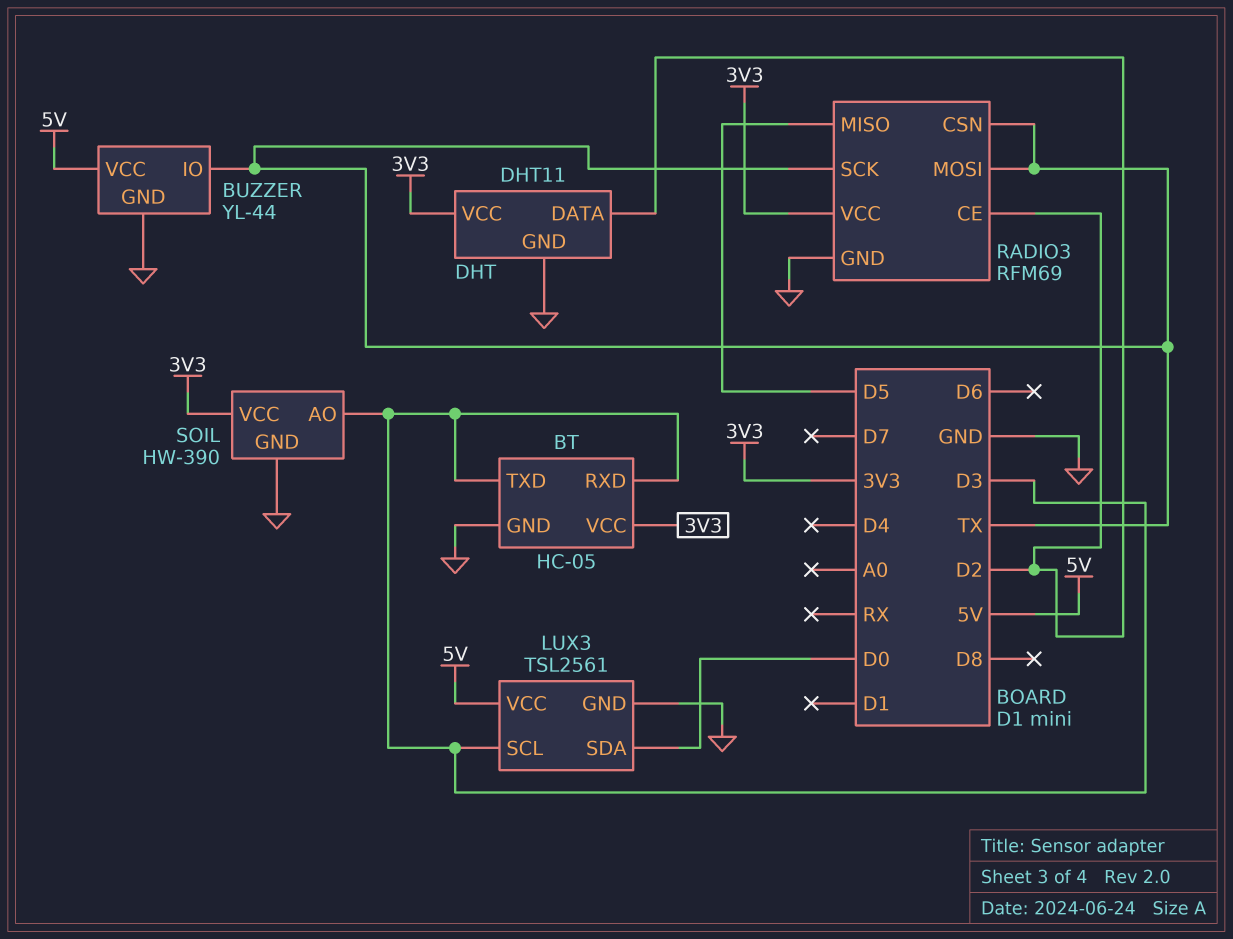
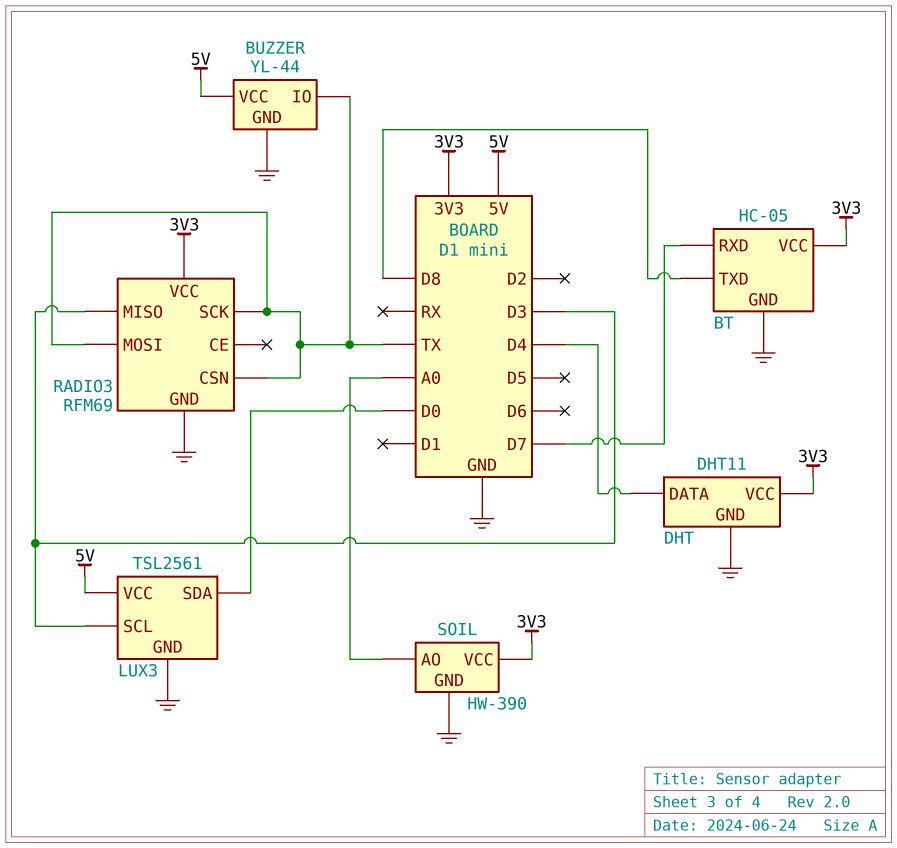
BT pin RXD: D3 -> D7
BT pin TXD: D3 -> D8
DHT pin DATA: D2 -> D4
RADIO3 pin CE: D2 -> none
RADIO3 pin MISO: D5 -> D3
SOIL pin AO: D3 -> A0

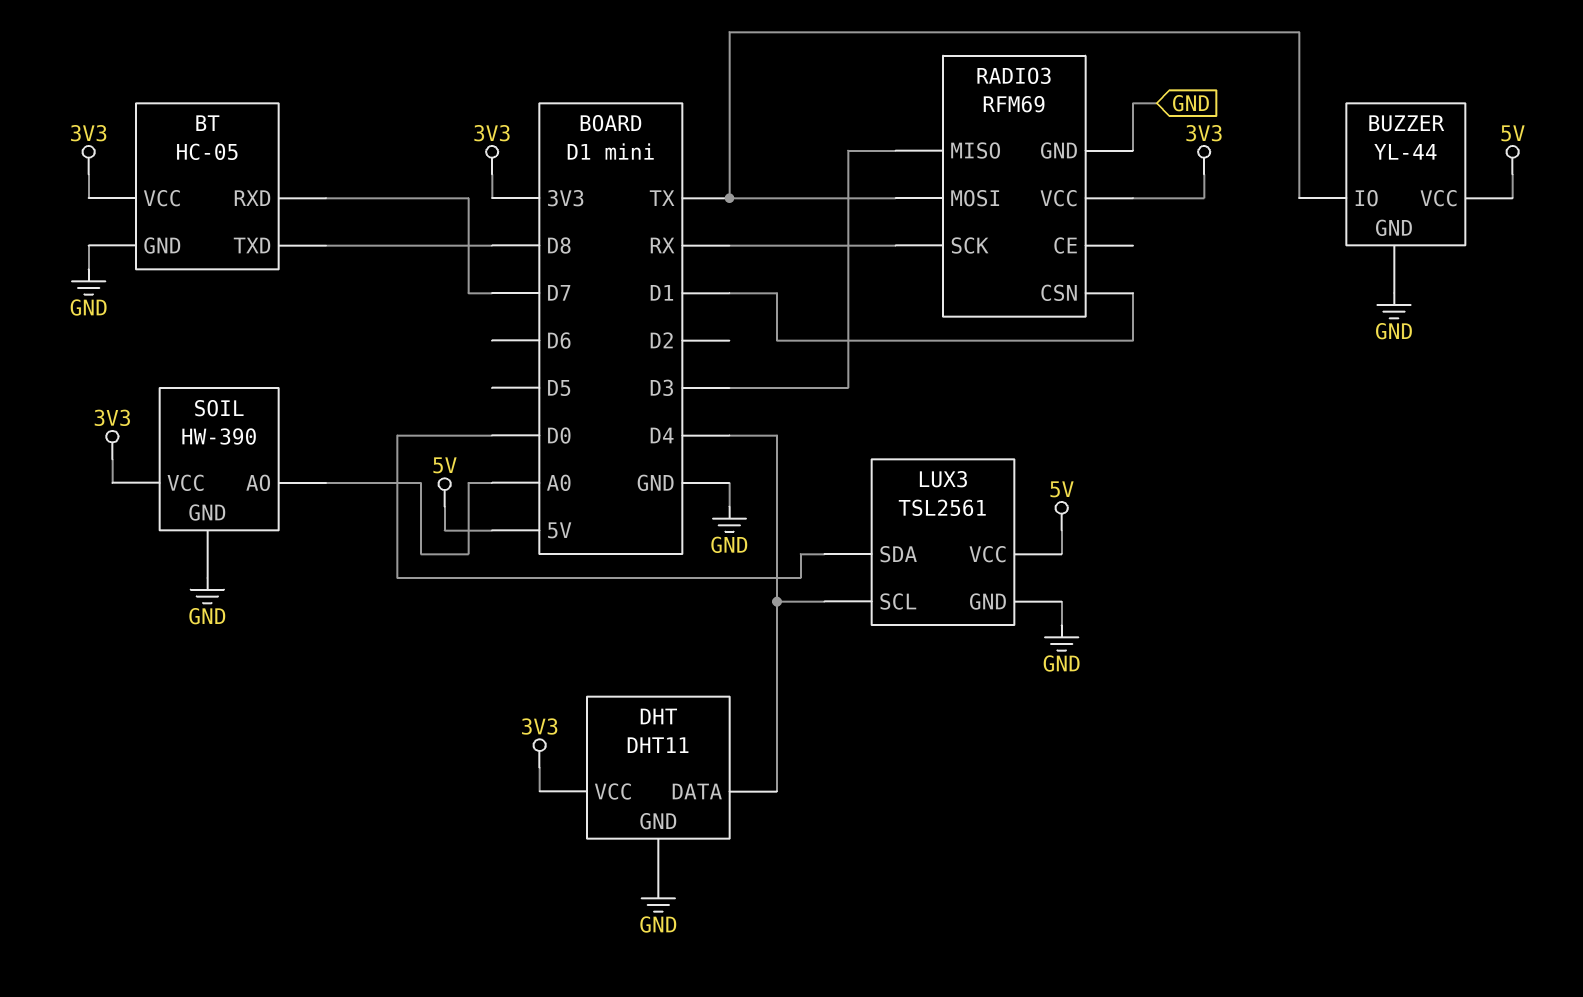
LUX3 pin SCL: D3 -> D4
RADIO3 pin CSN: TX -> D1
RADIO3 pin SCK: TX -> RX

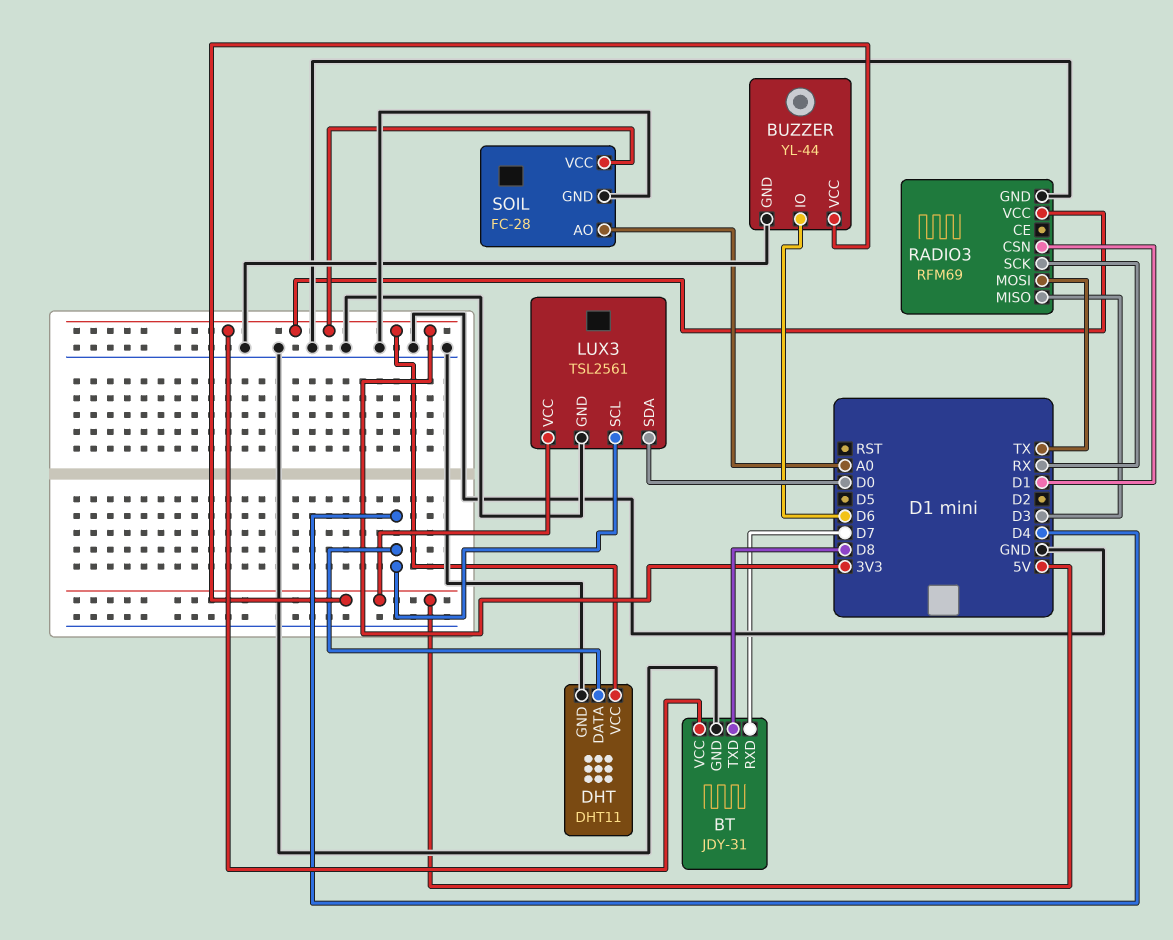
BT: HC-05 -> JDY-31
BUZZER pin IO: TX -> D6
SOIL: HW-390 -> FC-28

